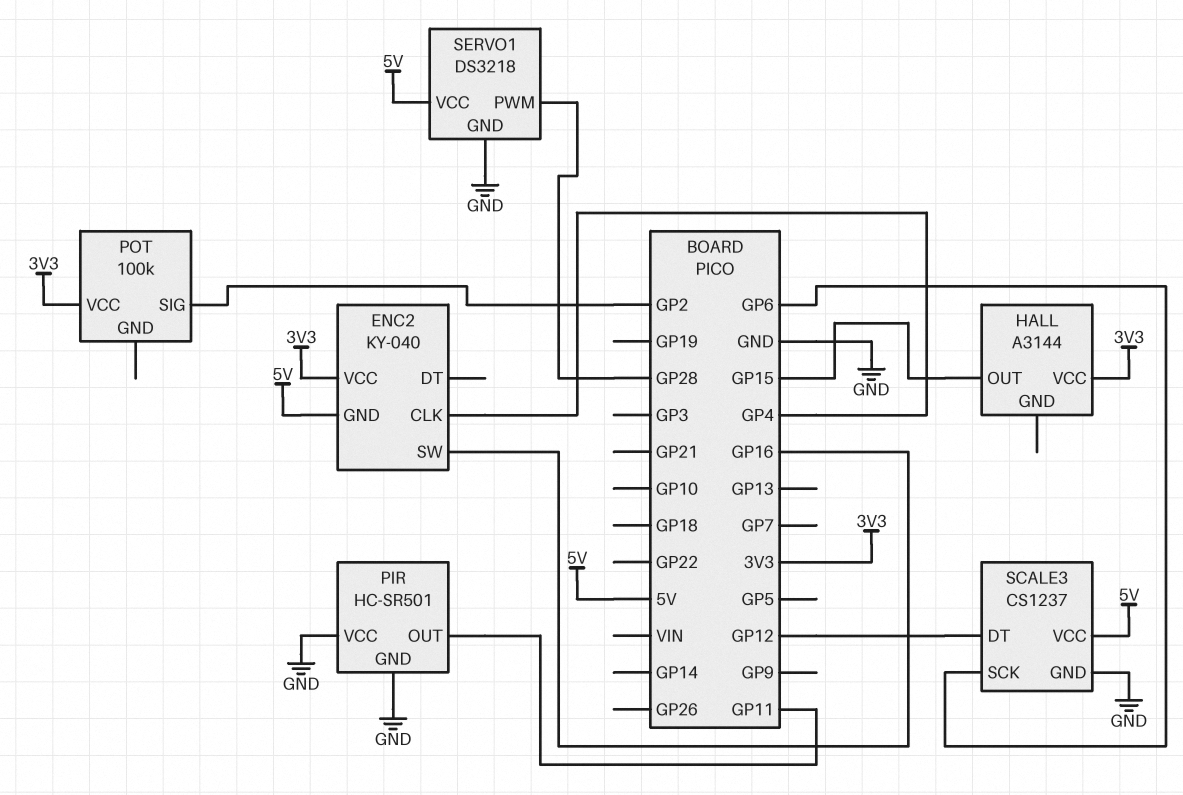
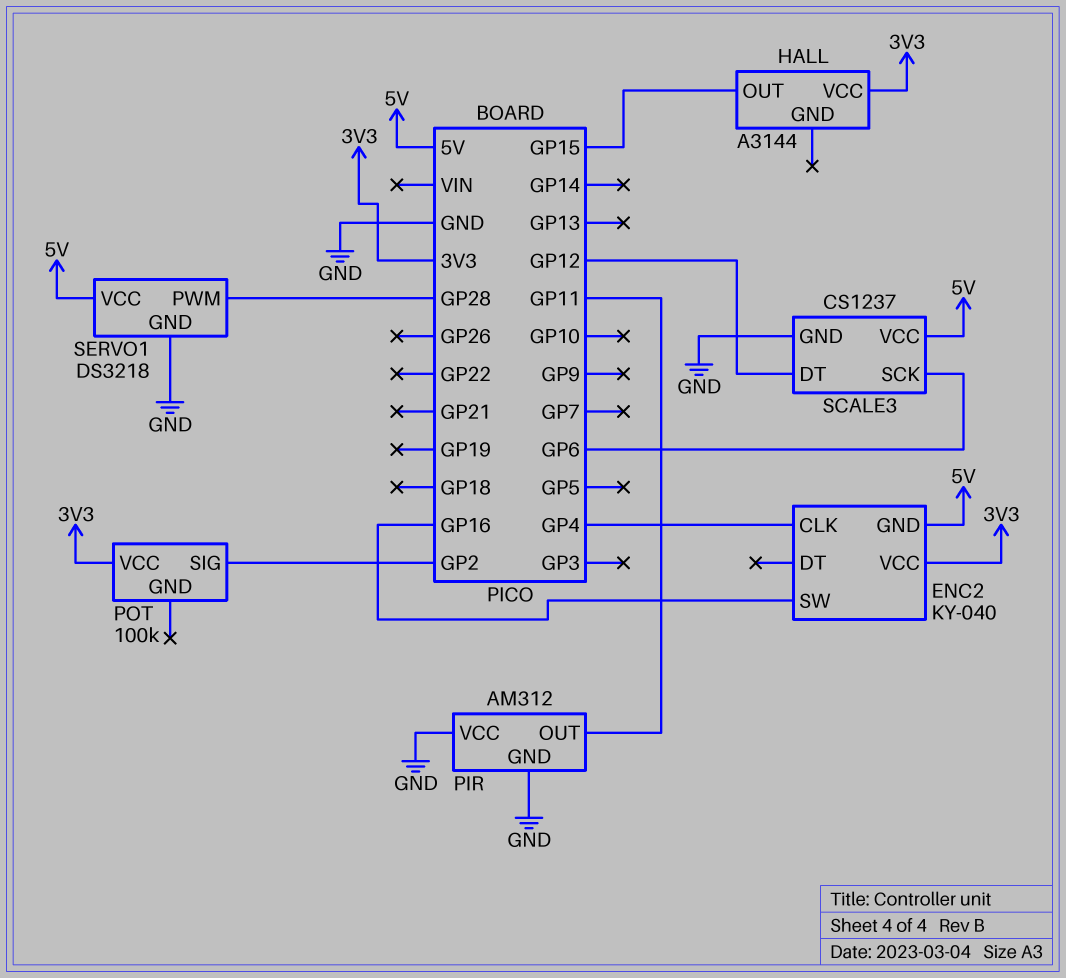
PIR: HC-SR501 -> AM312

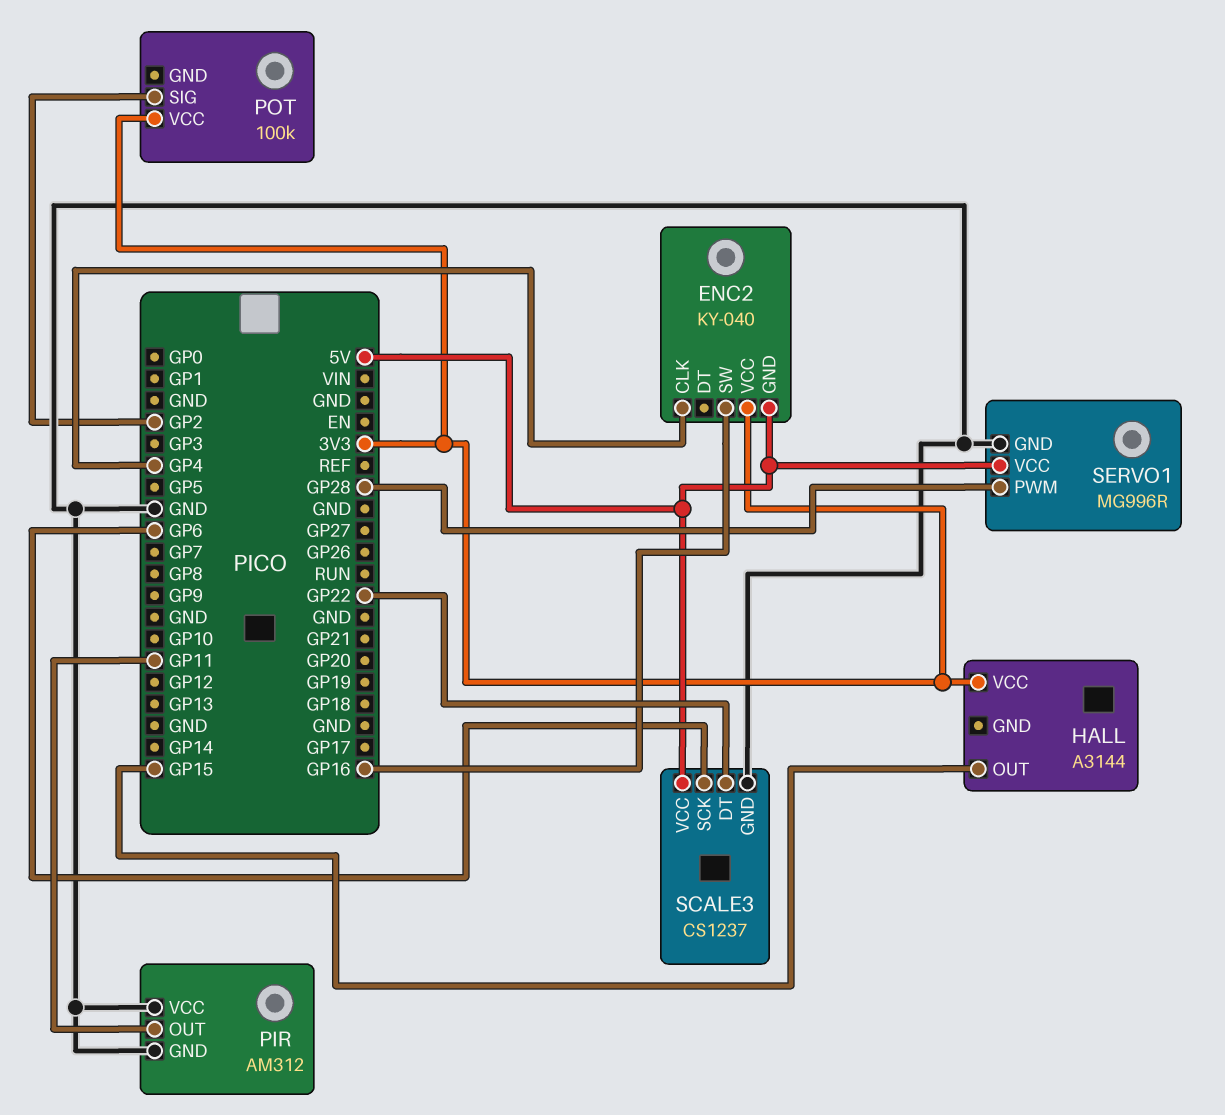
SCALE3 pin DT: GP12 -> GP22
SERVO1: DS3218 -> MG996R

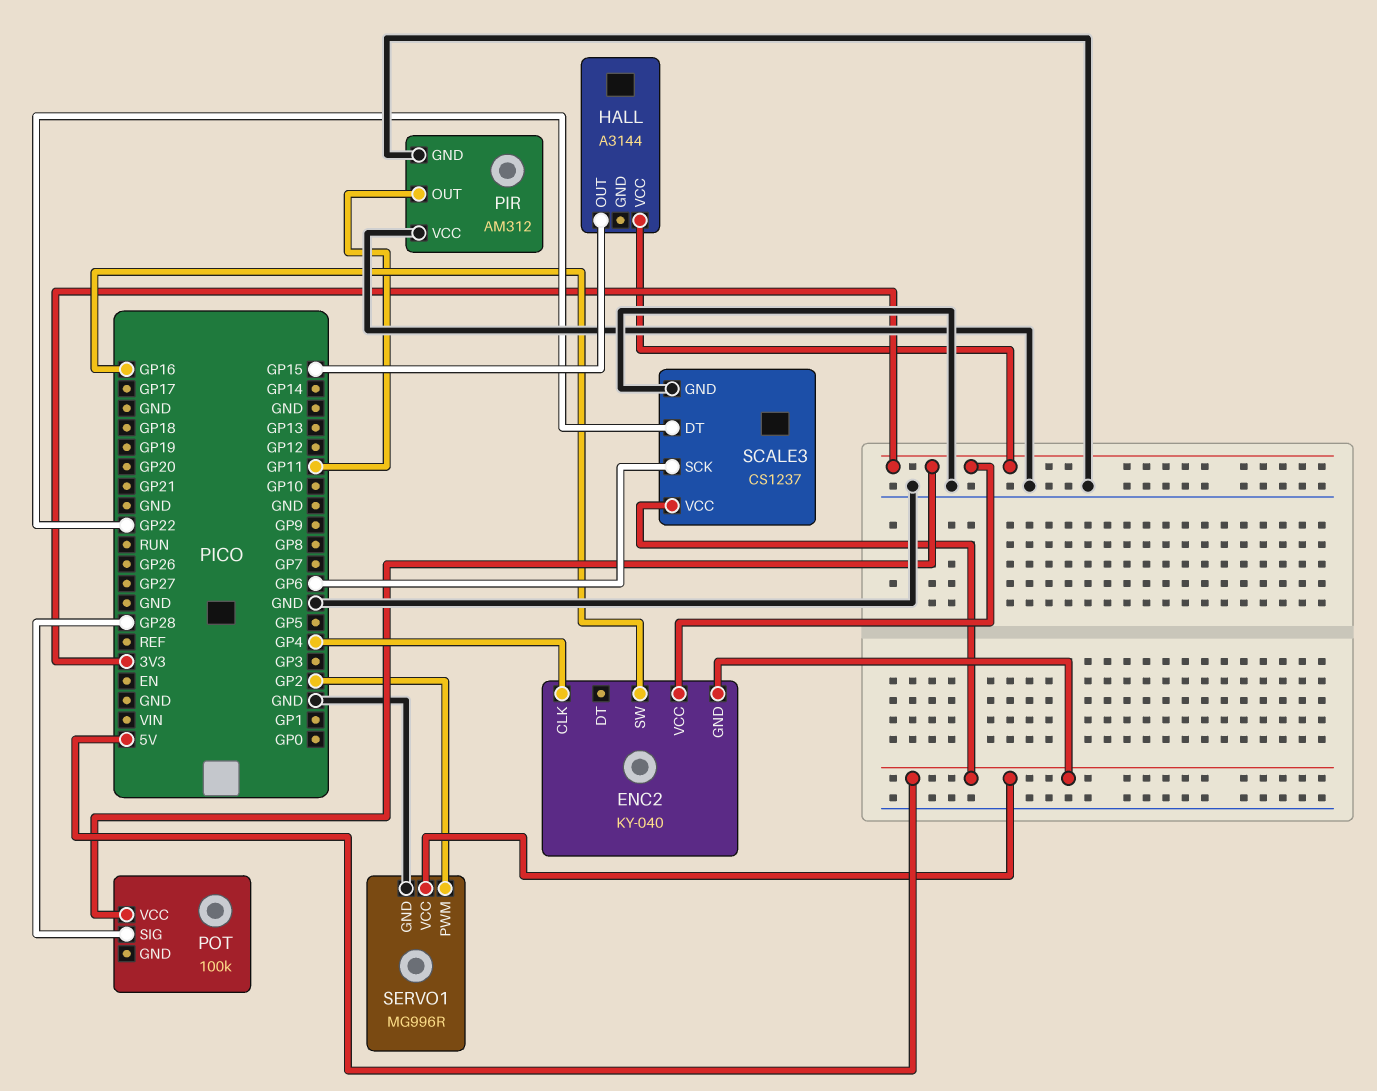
POT pin SIG: GP2 -> GP28
SERVO1 pin PWM: GP28 -> GP2

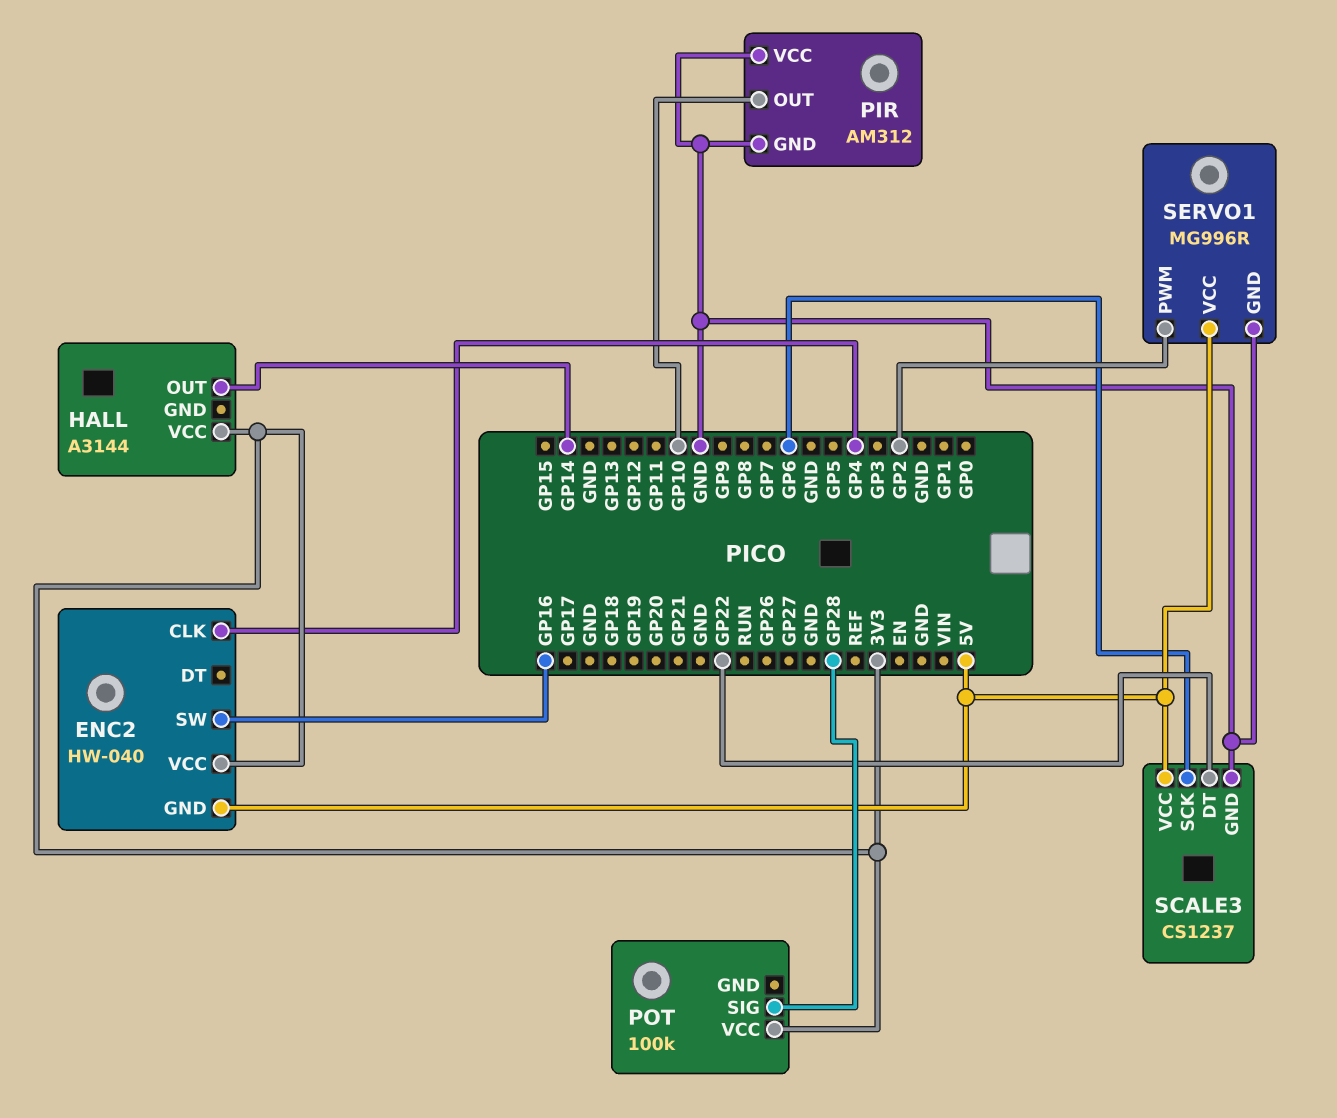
ENC2: KY-040 -> HW-040
HALL pin OUT: GP15 -> GP14
PIR pin OUT: GP11 -> GP10

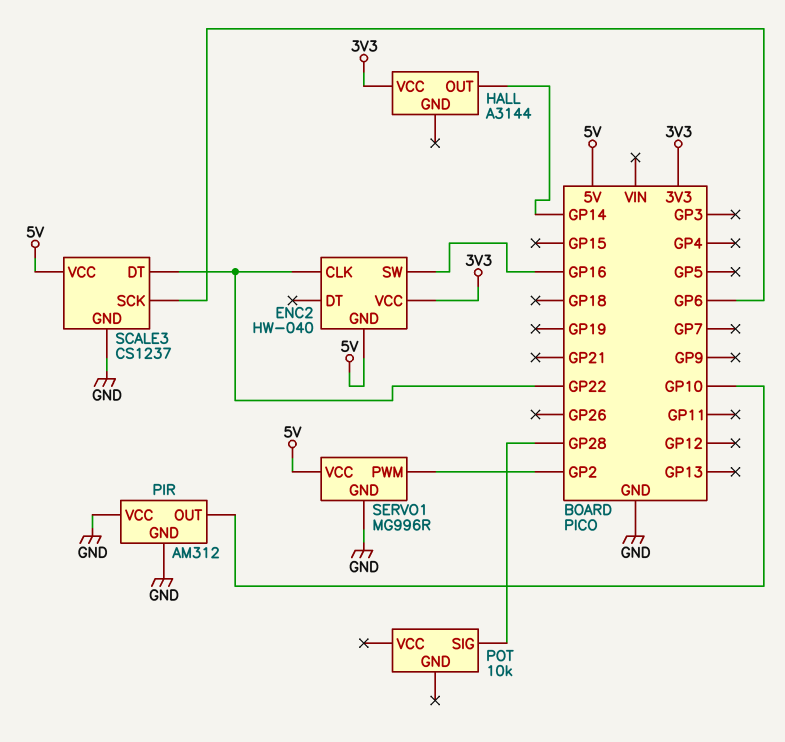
ENC2 pin CLK: GP4 -> GP22
POT: 100k -> 10k
POT pin VCC: 3V3 -> none

